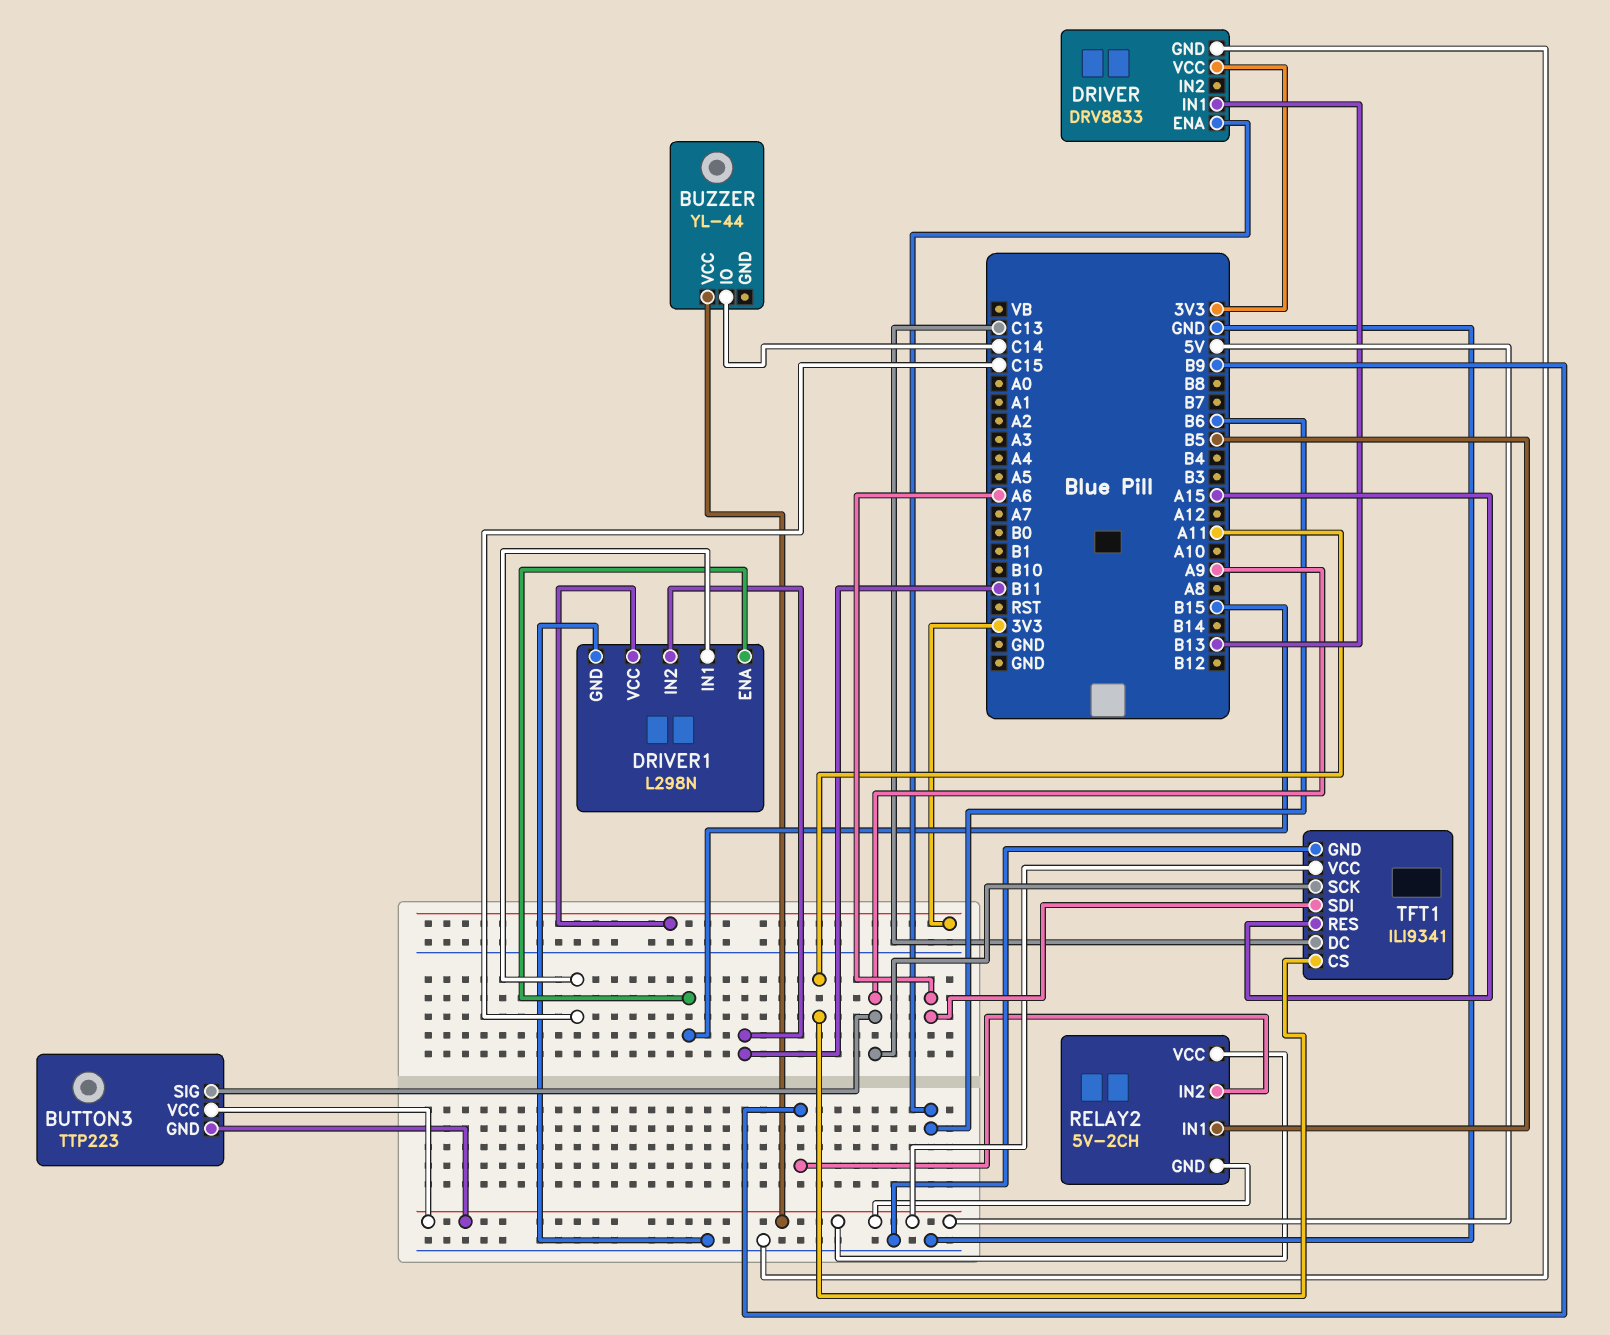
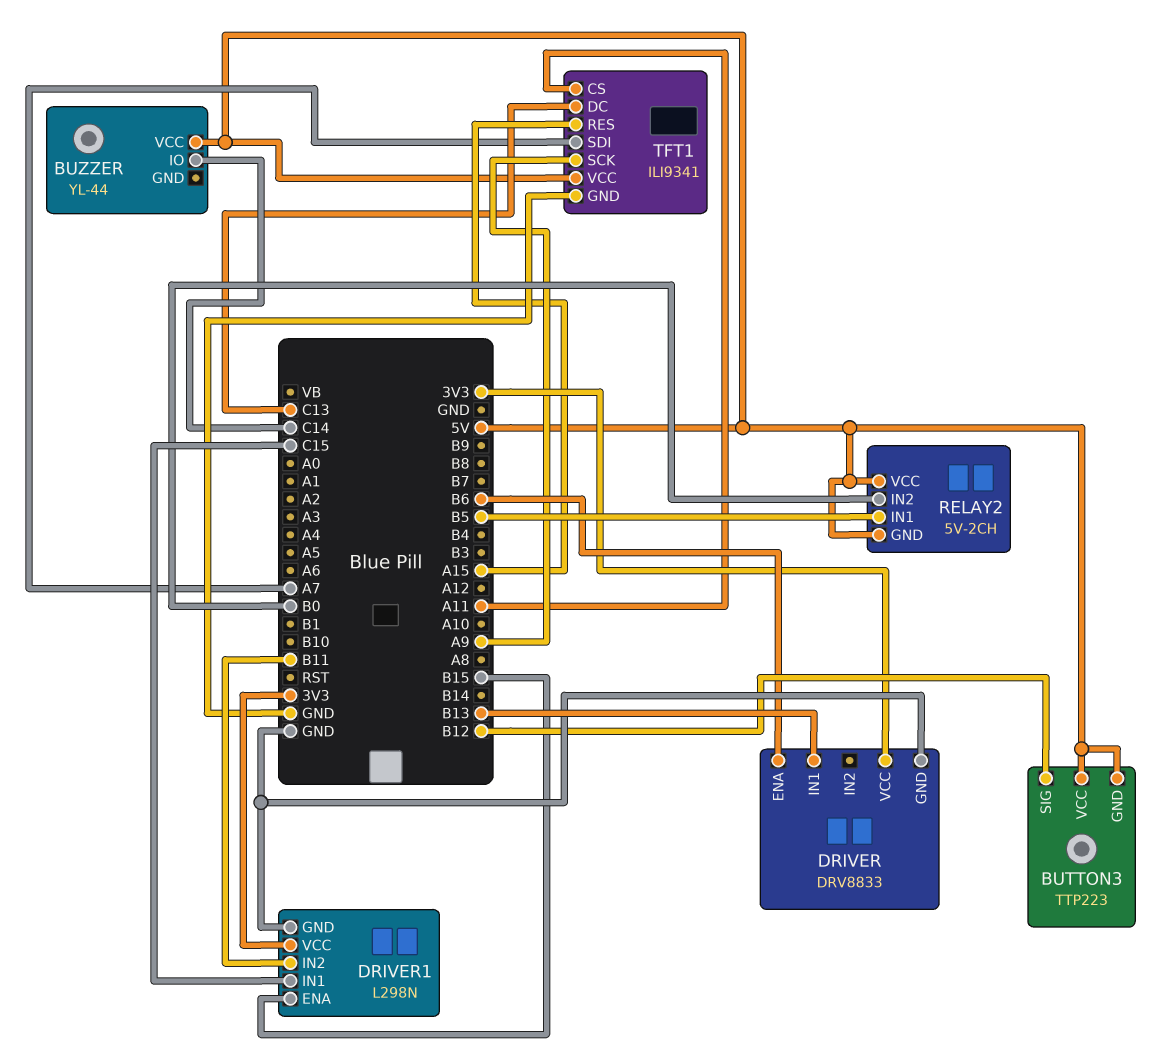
BUTTON3 pin SIG: A9 -> B12
RELAY2 pin IN2: B9 -> B0
TFT1 pin SDI: A6 -> A7

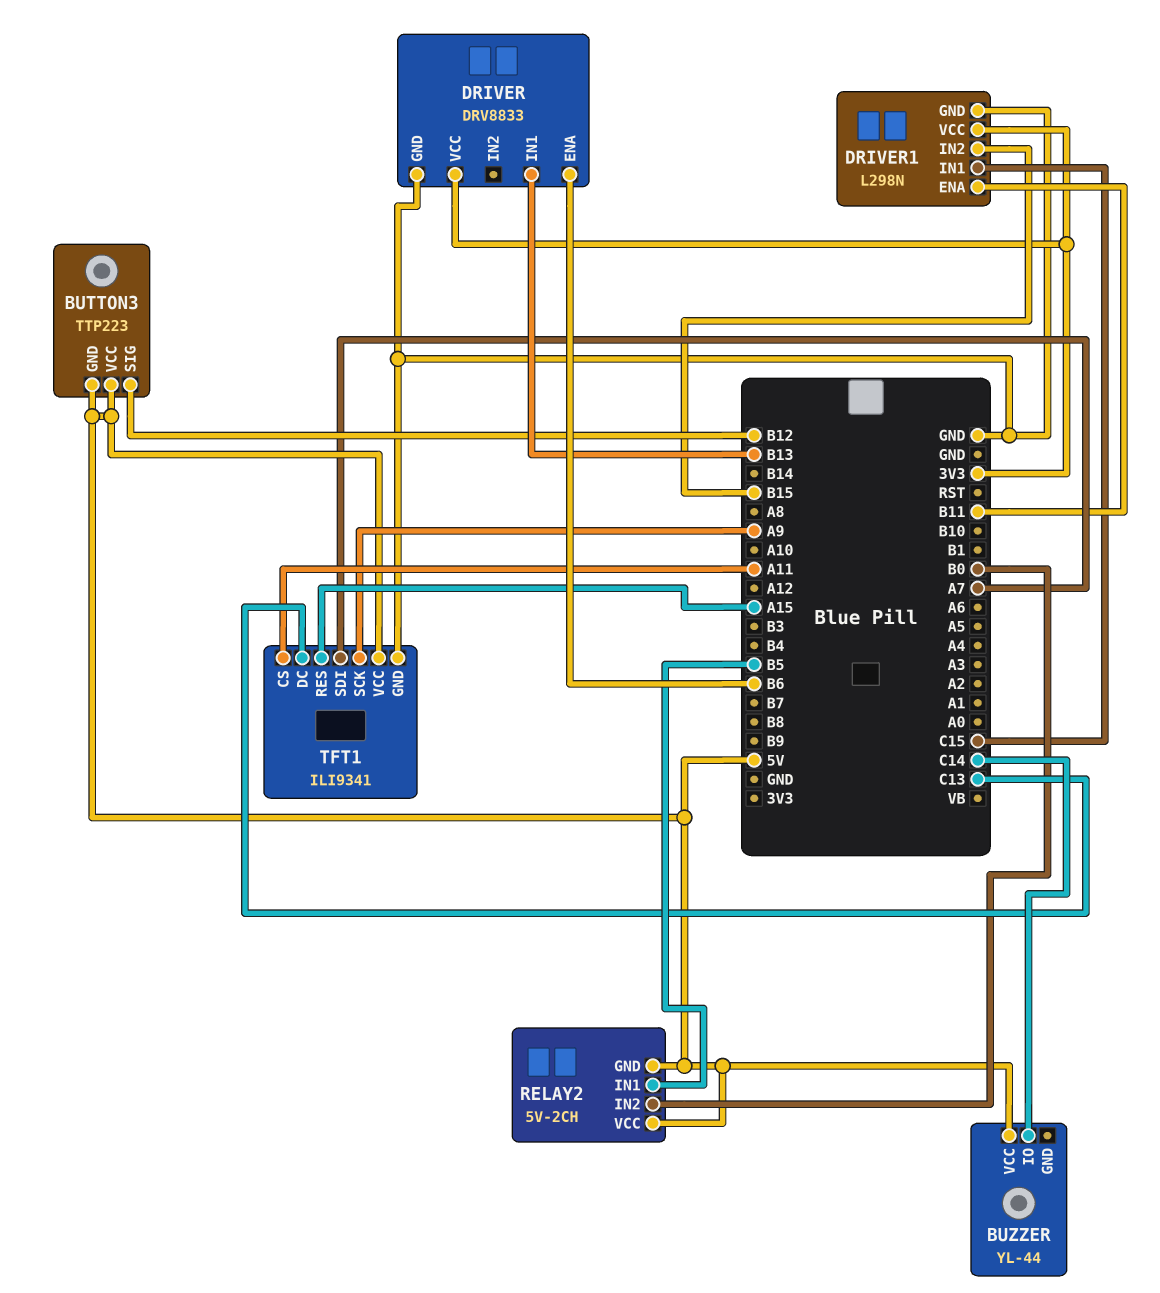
DRIVER1 pin ENA: B15 -> B11
DRIVER1 pin IN2: B11 -> B15

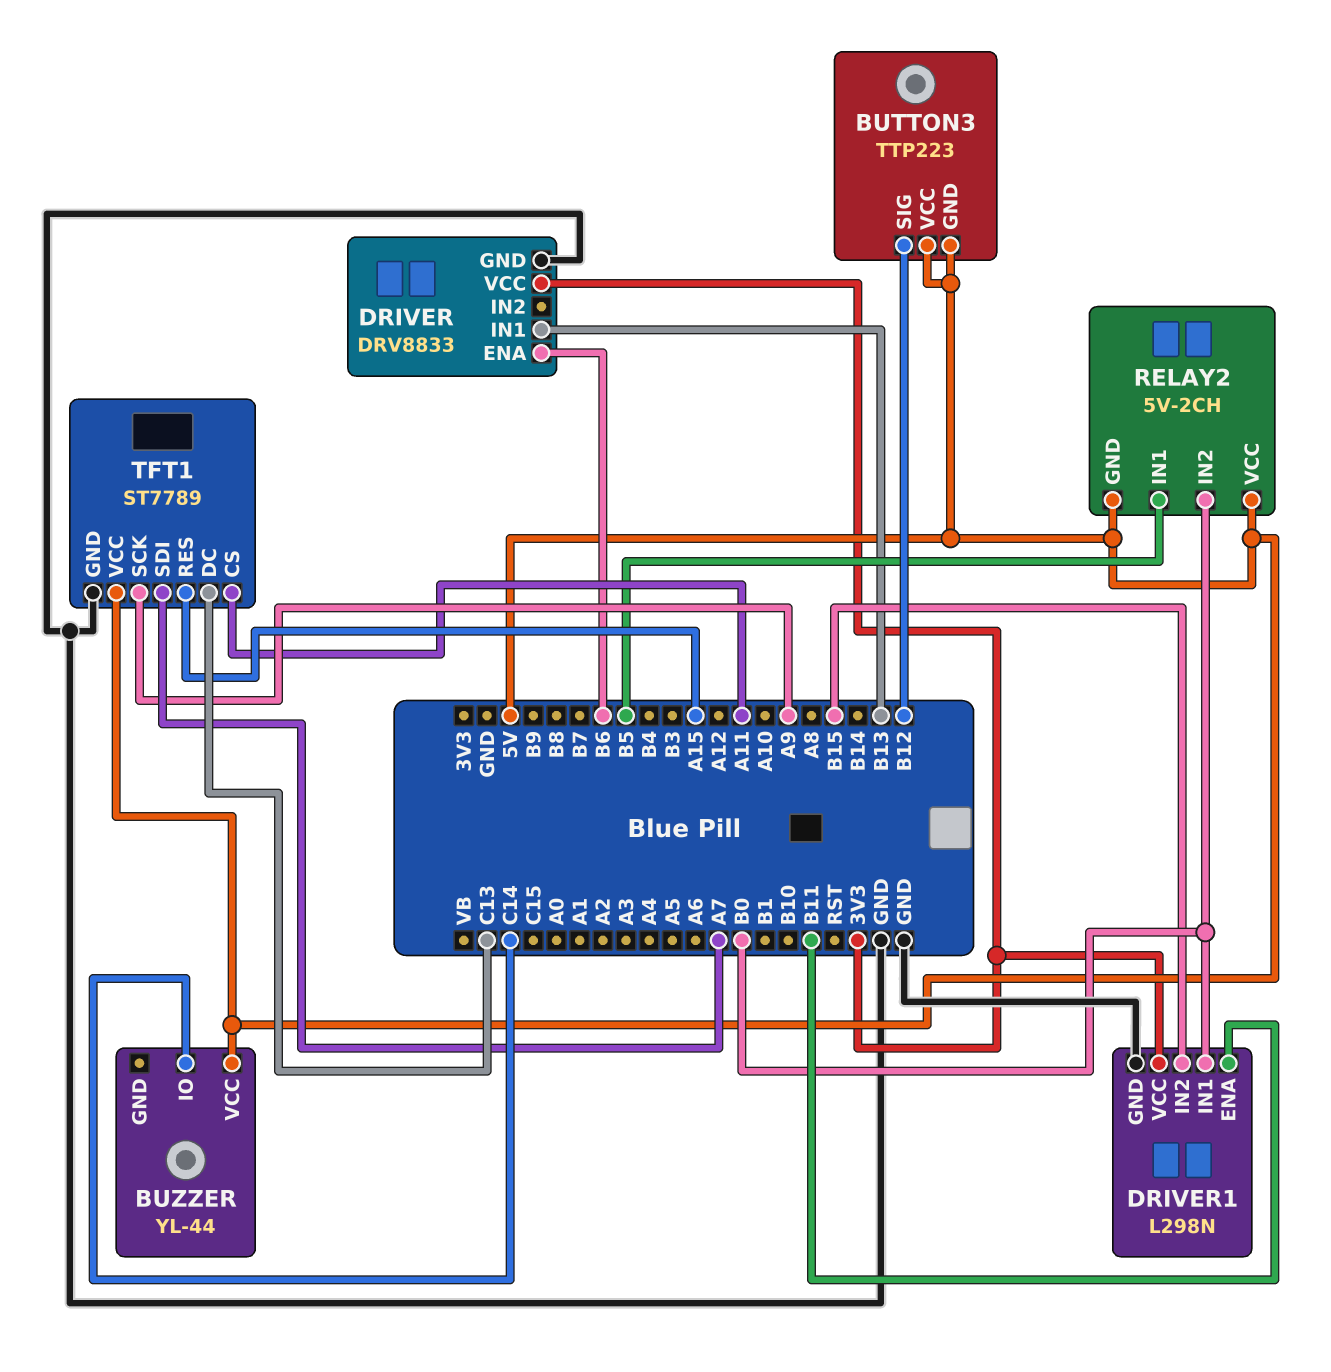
DRIVER1 pin IN1: C15 -> B0
TFT1: ILI9341 -> ST7789

